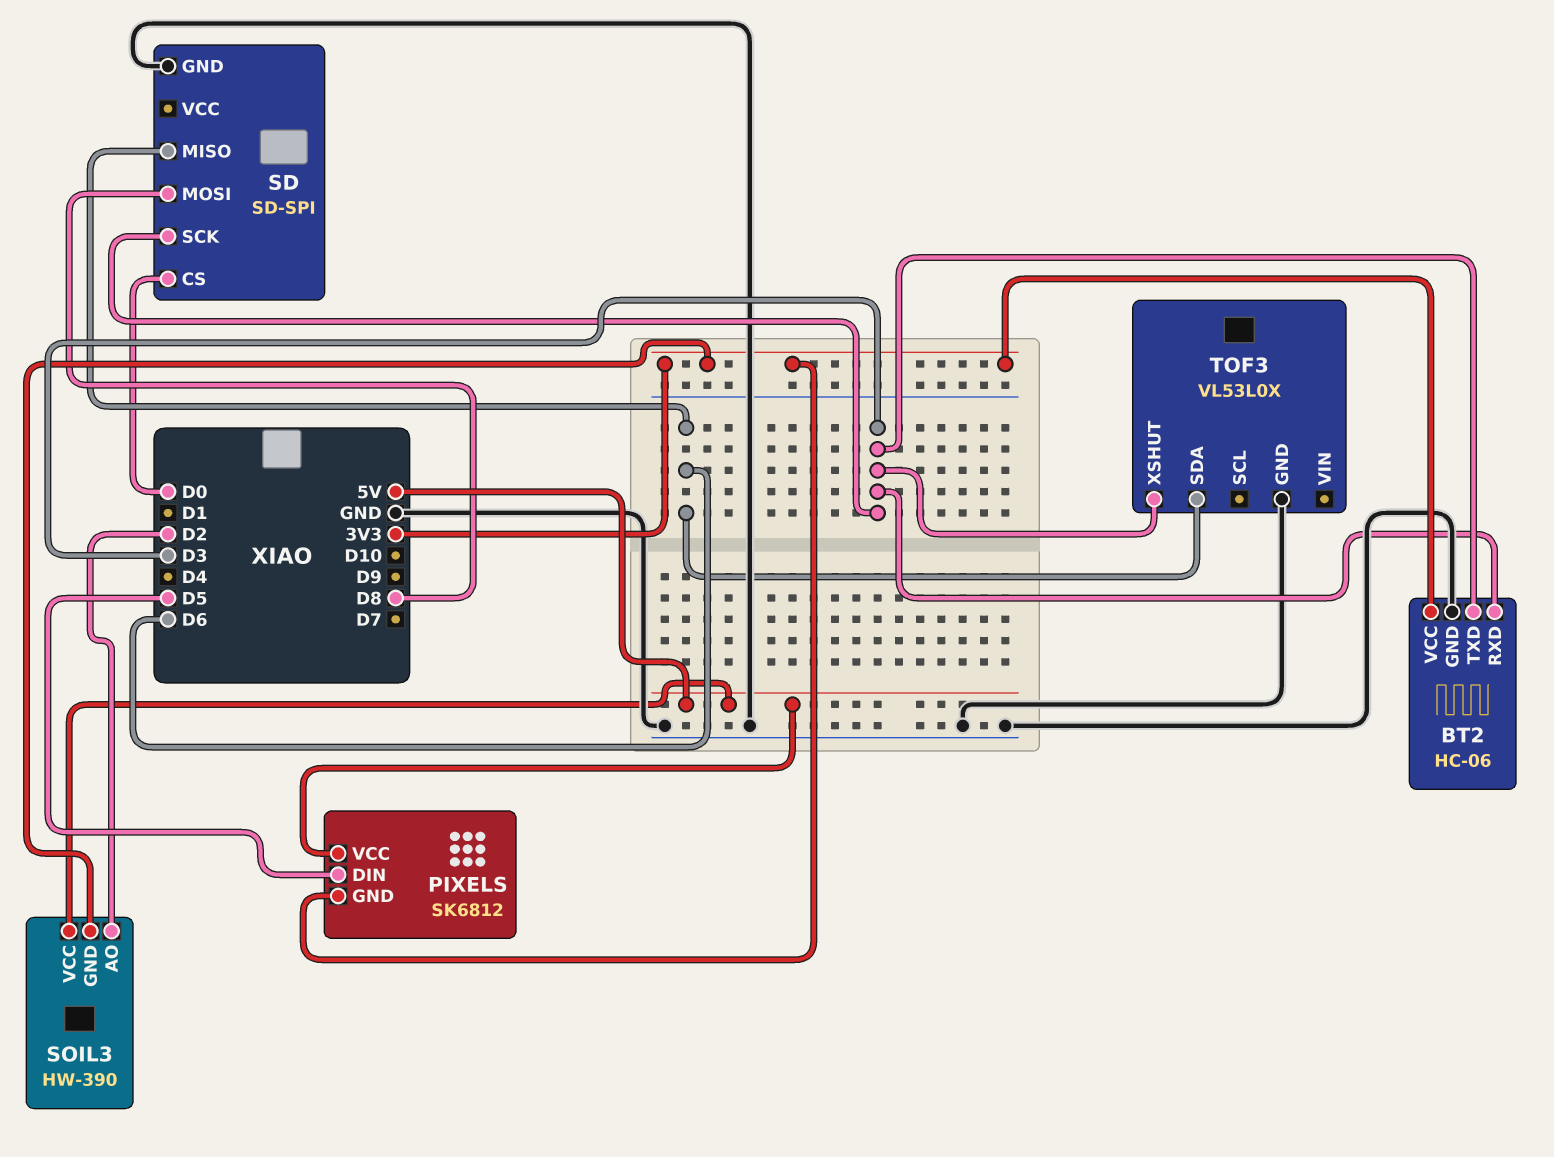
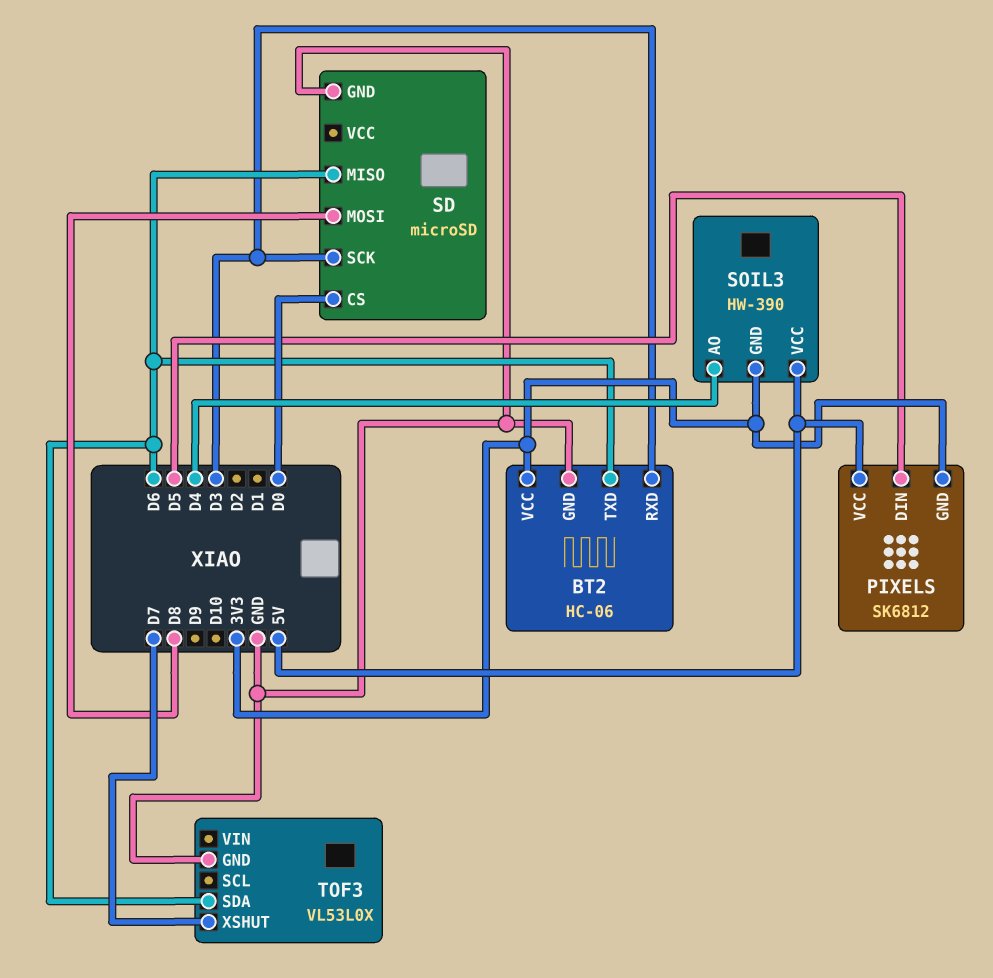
BT2 pin TXD: D3 -> D6
SD: SD-SPI -> microSD
SOIL3 pin AO: D2 -> D4
TOF3 pin XSHUT: D3 -> D7

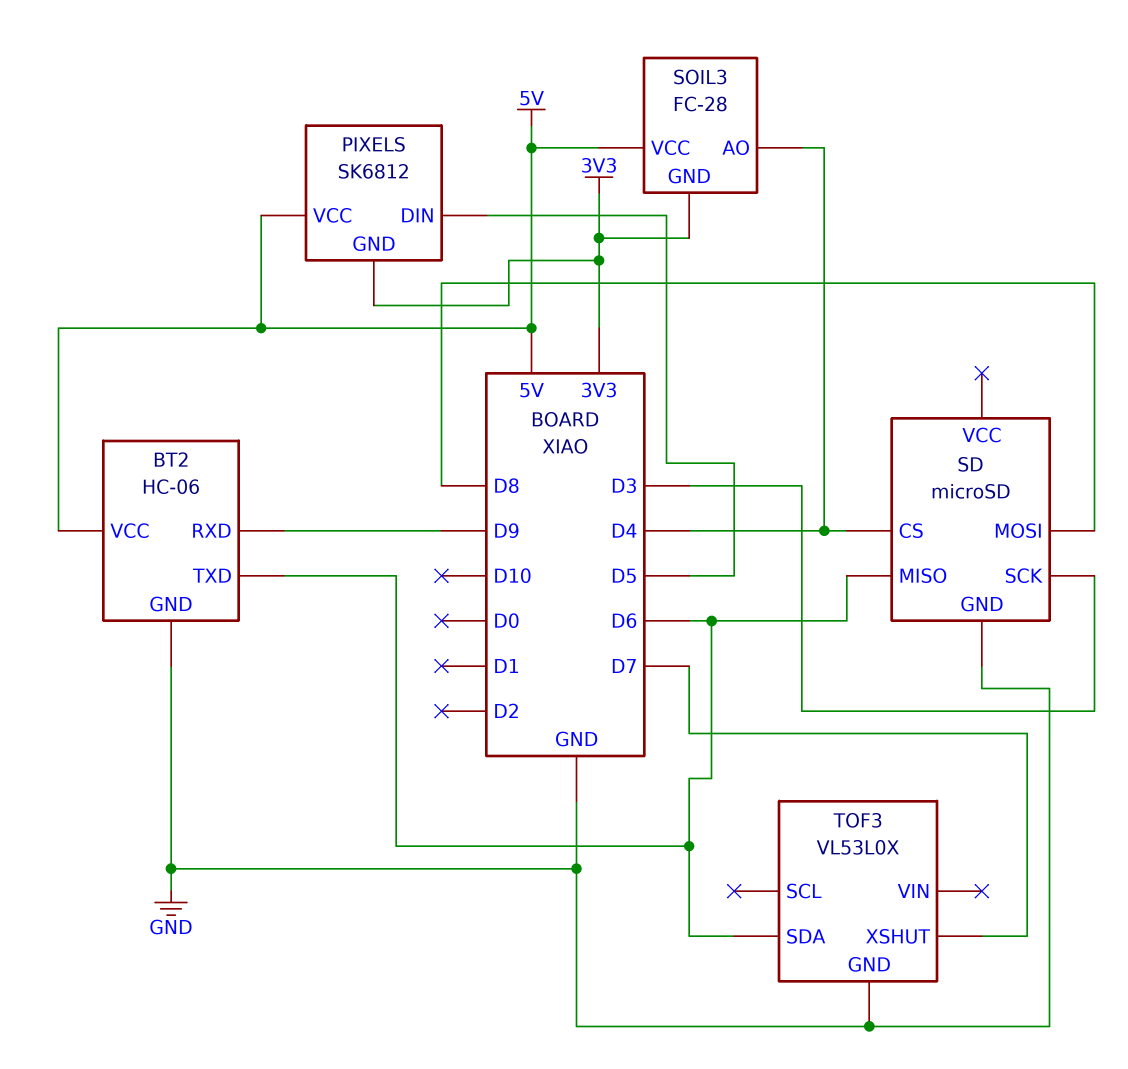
BT2 pin RXD: D3 -> D9
BT2 pin VCC: 3V3 -> 5V
SD pin CS: D0 -> D4
SOIL3: HW-390 -> FC-28

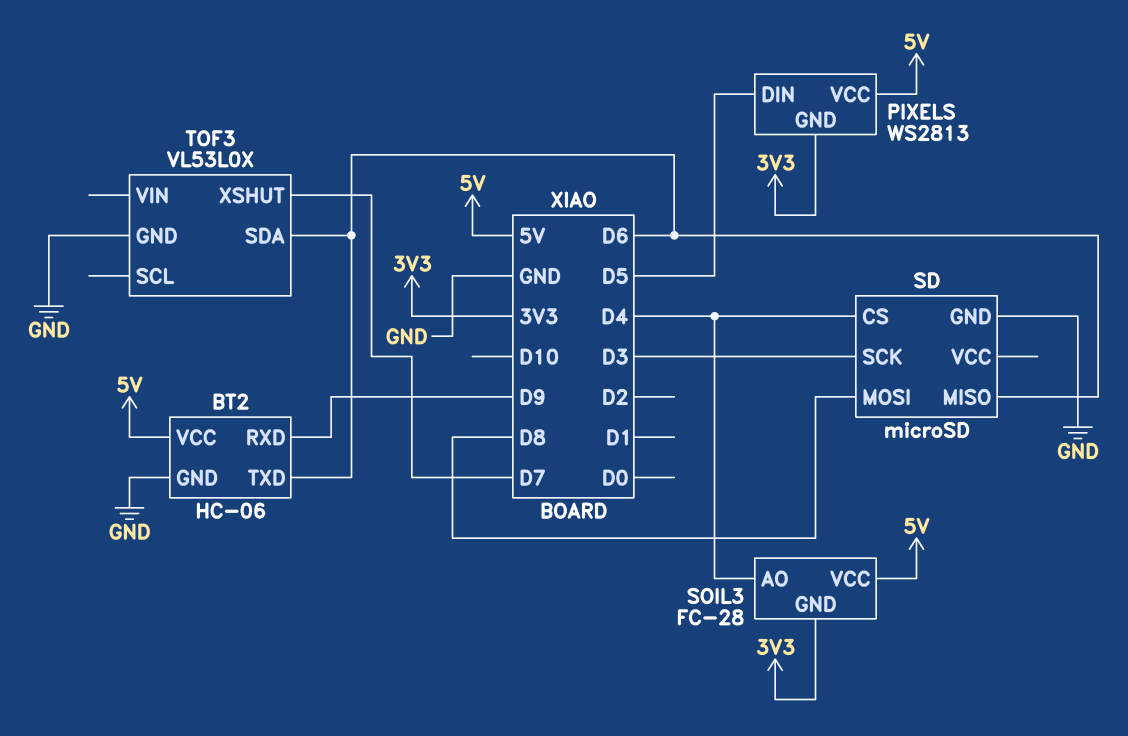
PIXELS: SK6812 -> WS2813

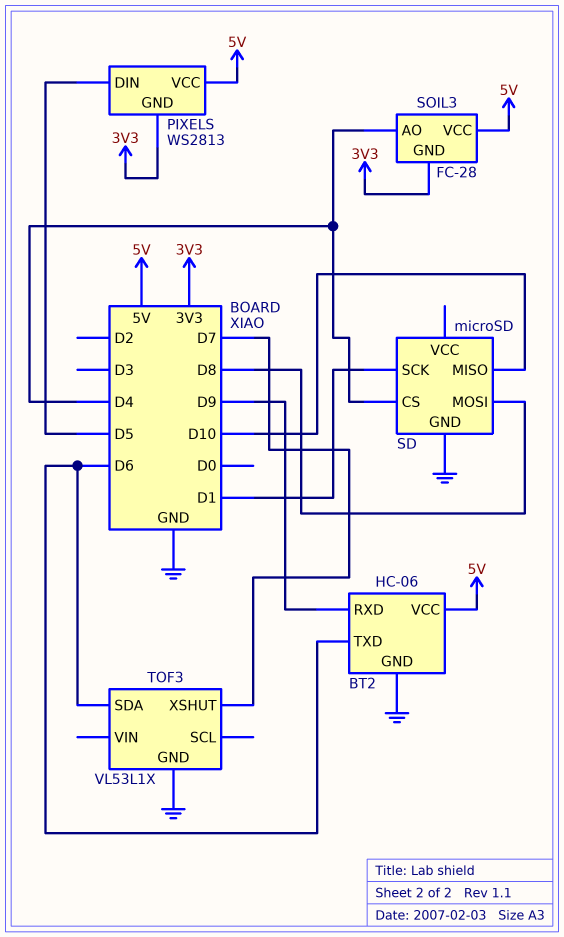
SD pin MISO: D6 -> D10
SD pin SCK: D3 -> D1
TOF3: VL53L0X -> VL53L1X

